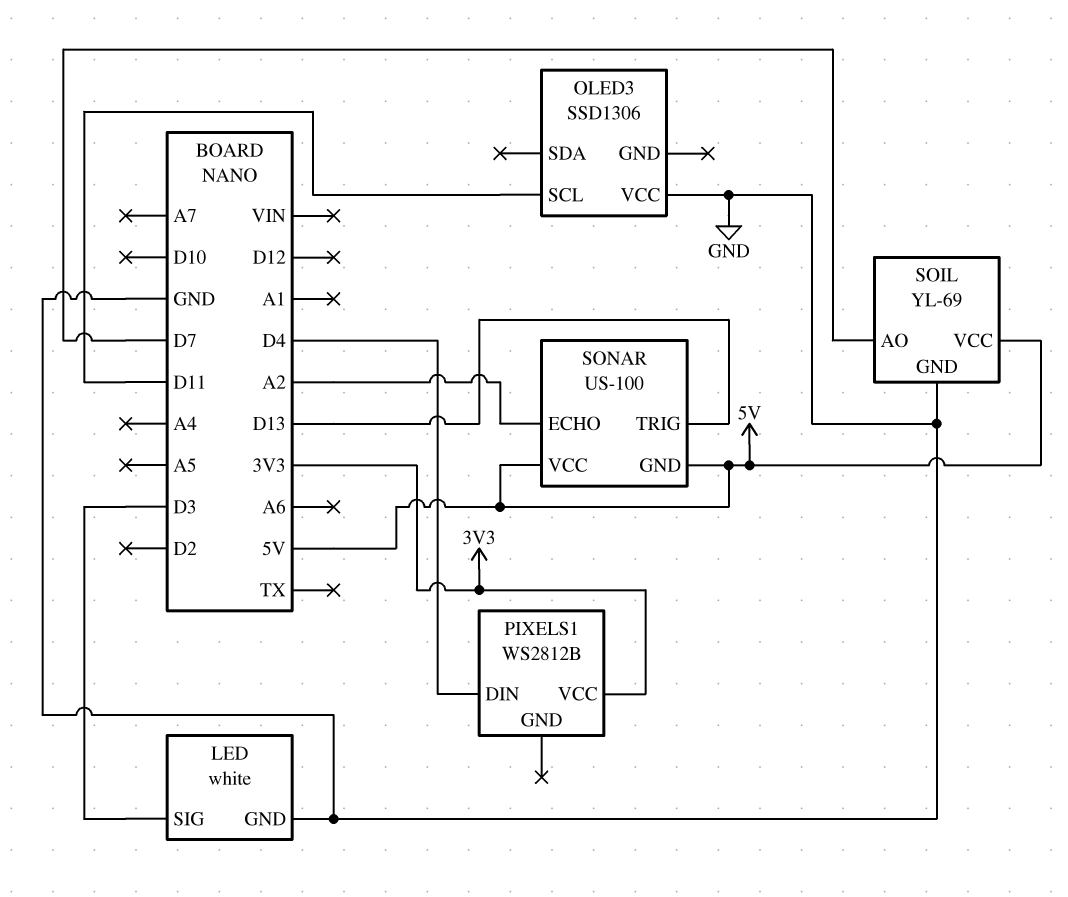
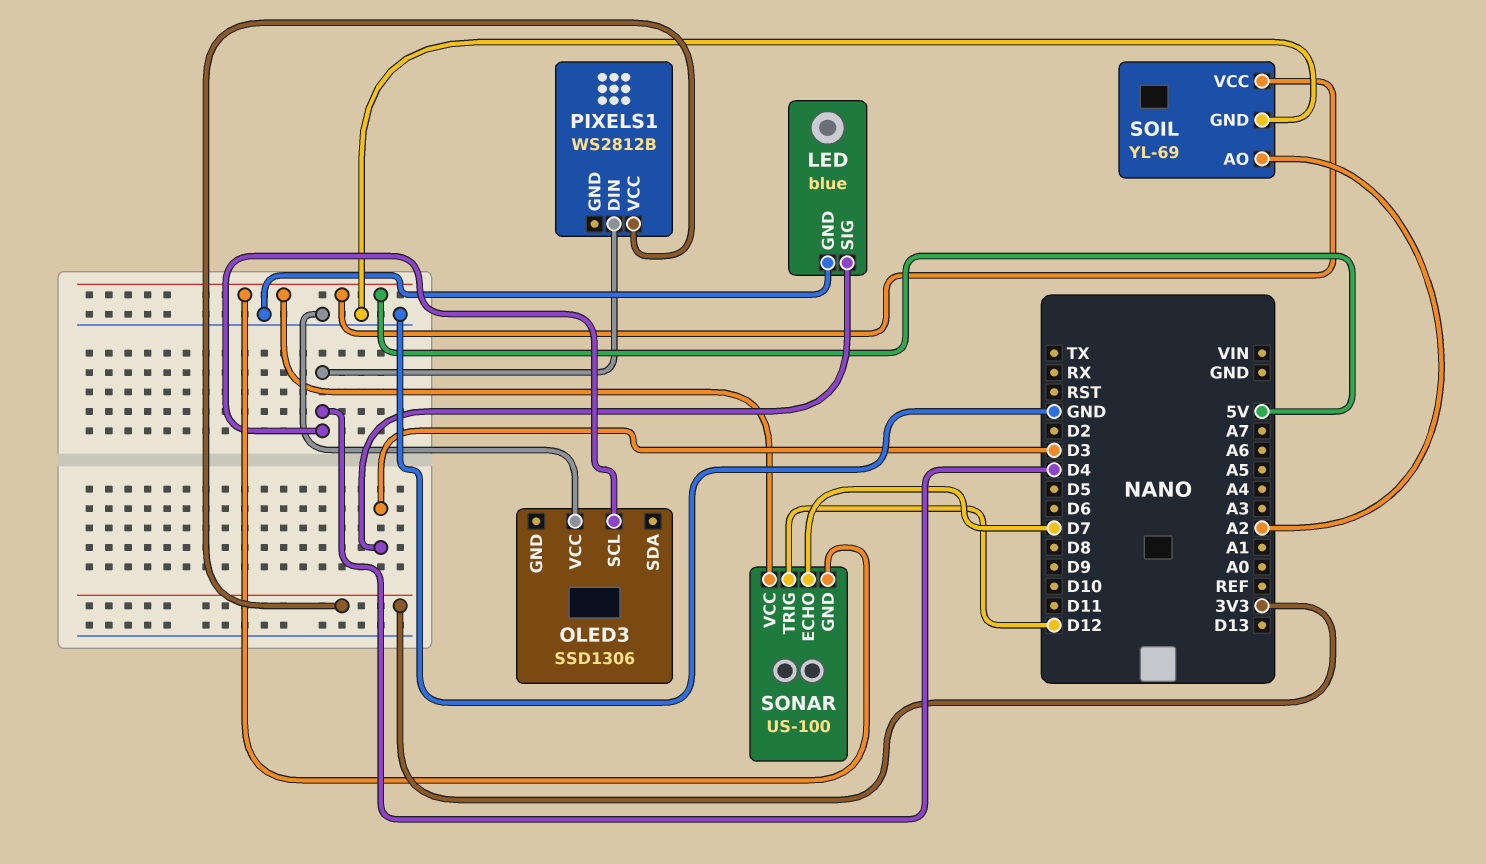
LED: white -> blue
OLED3 pin SCL: D11 -> D4
SOIL pin AO: D7 -> A2
SONAR pin ECHO: A2 -> D7
SONAR pin TRIG: D13 -> D12

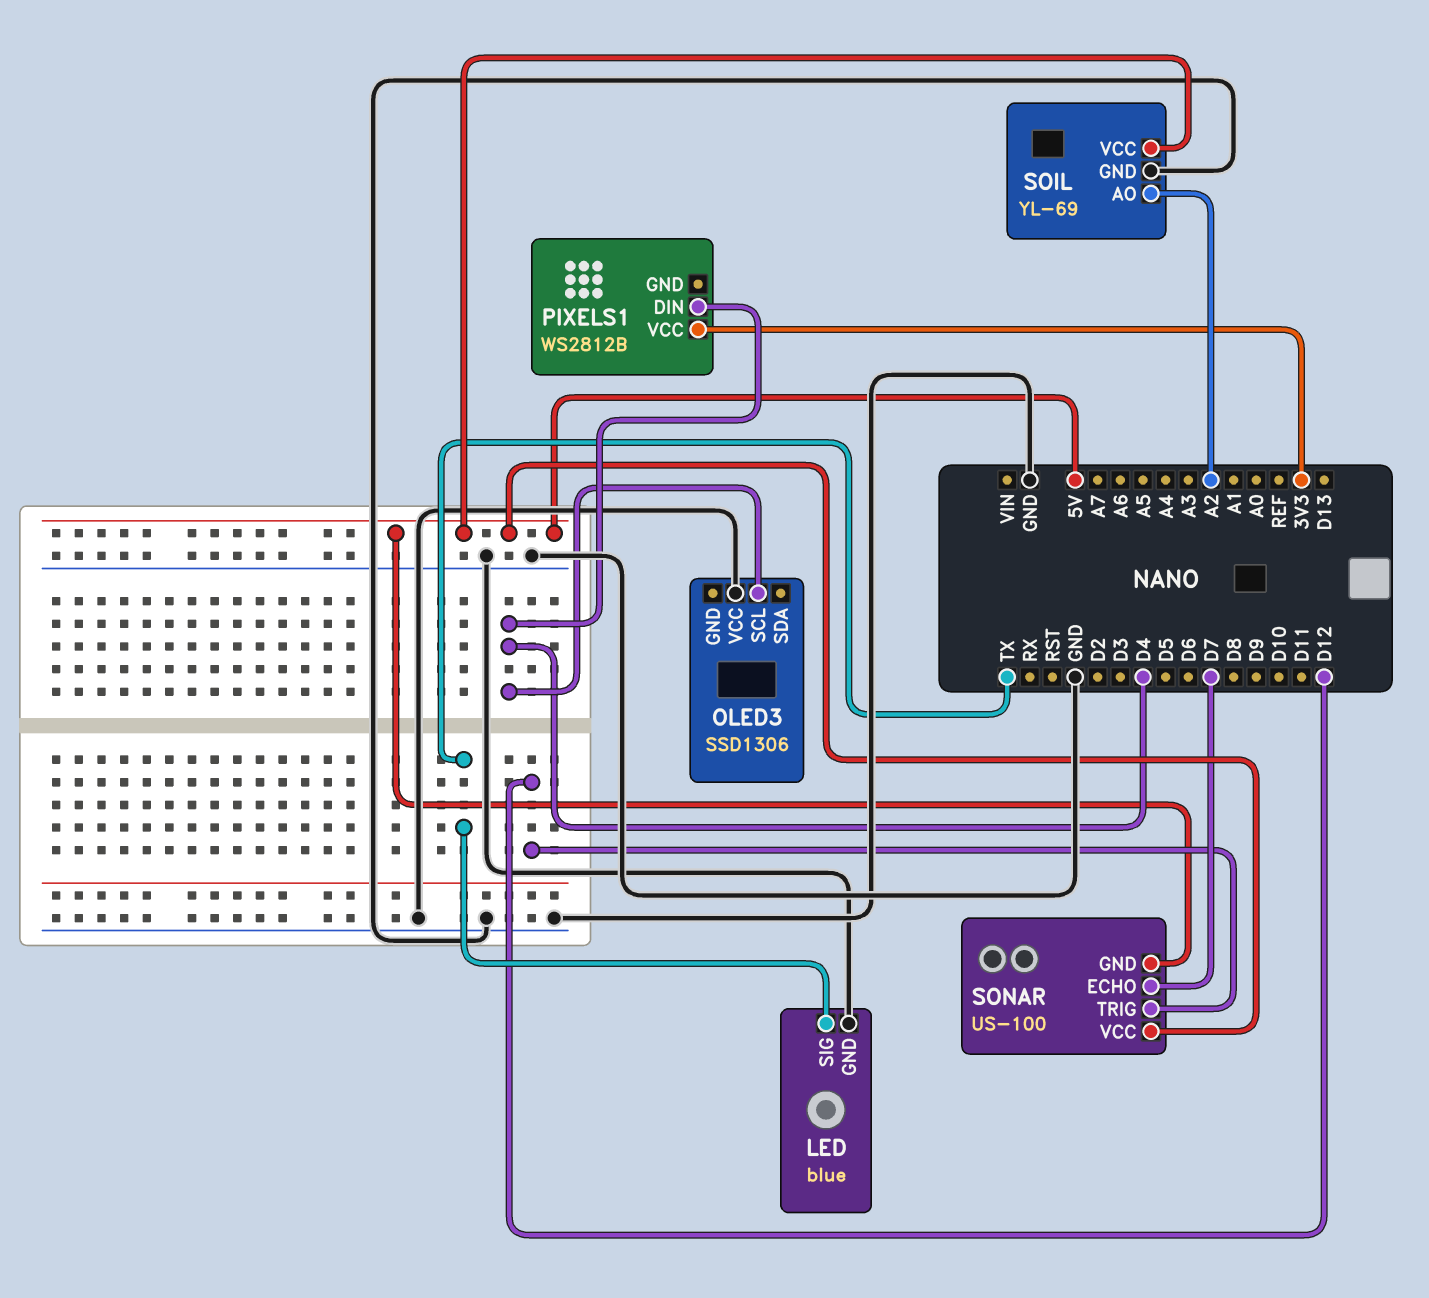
LED pin SIG: D3 -> TX

